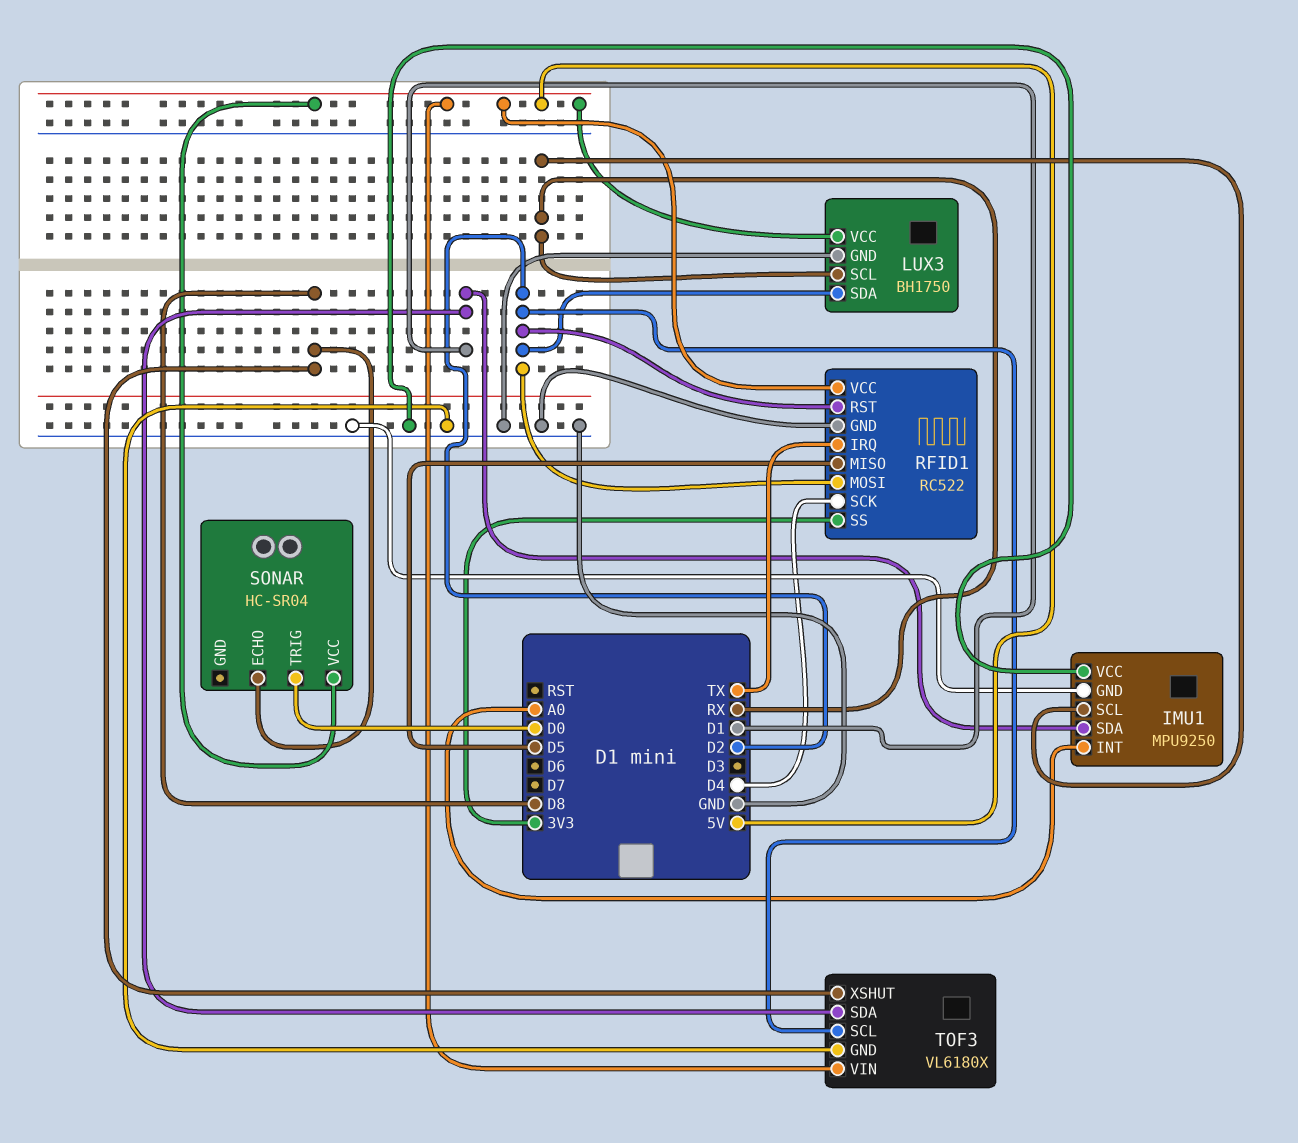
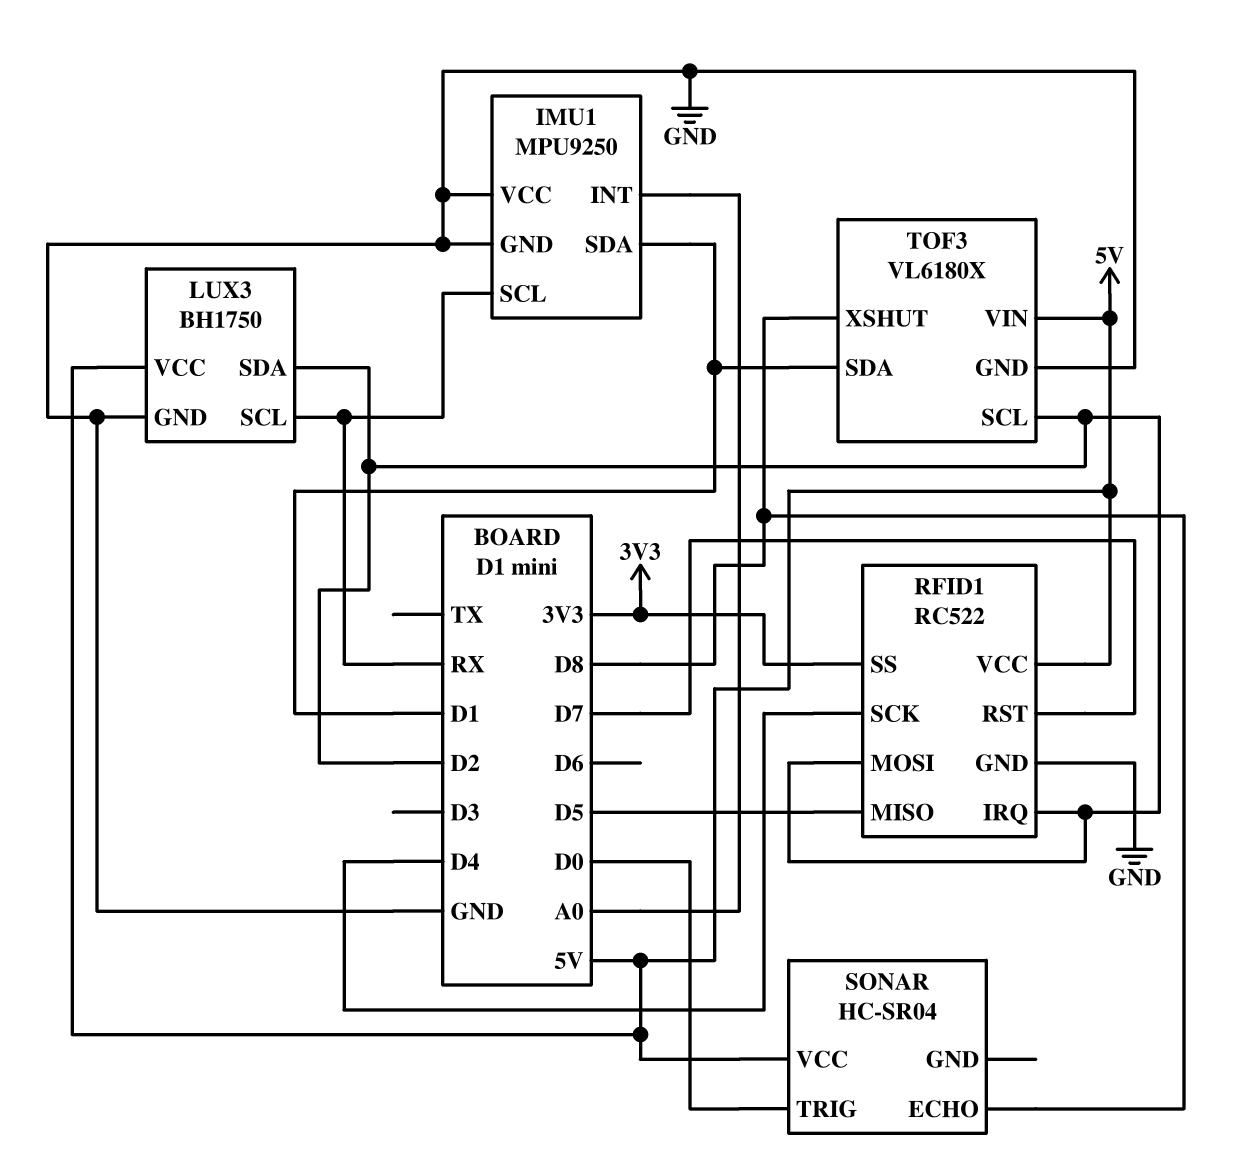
RFID1 pin IRQ: TX -> D2
RFID1 pin RST: D2 -> D7

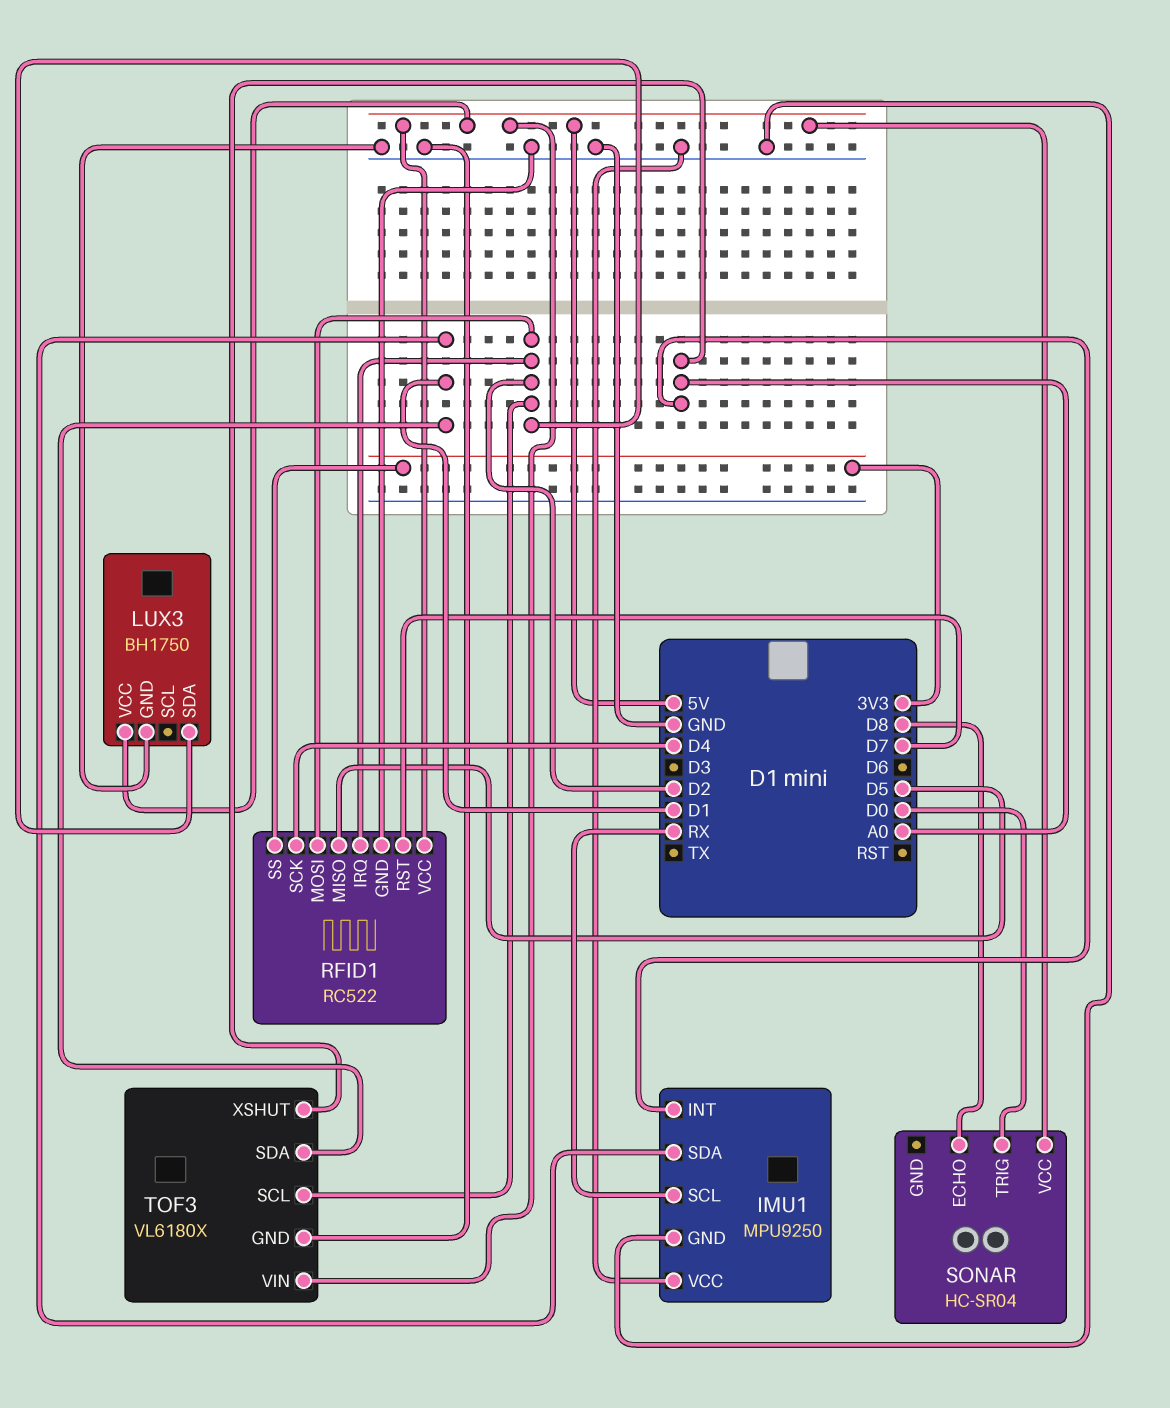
LUX3 pin SCL: RX -> none
TOF3 pin XSHUT: D8 -> A0

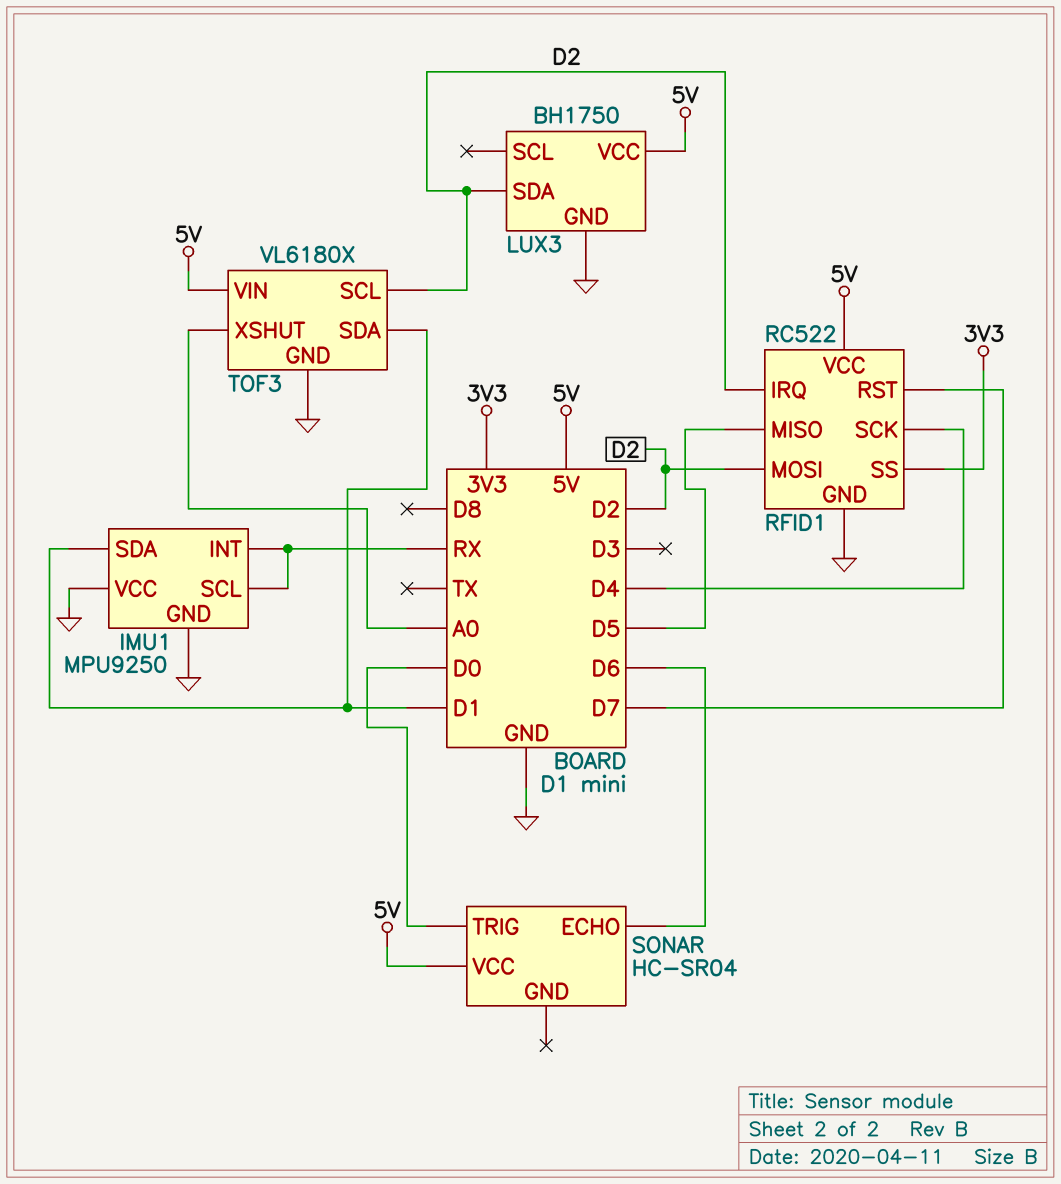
IMU1 pin INT: A0 -> RX
SONAR pin ECHO: D8 -> D6

